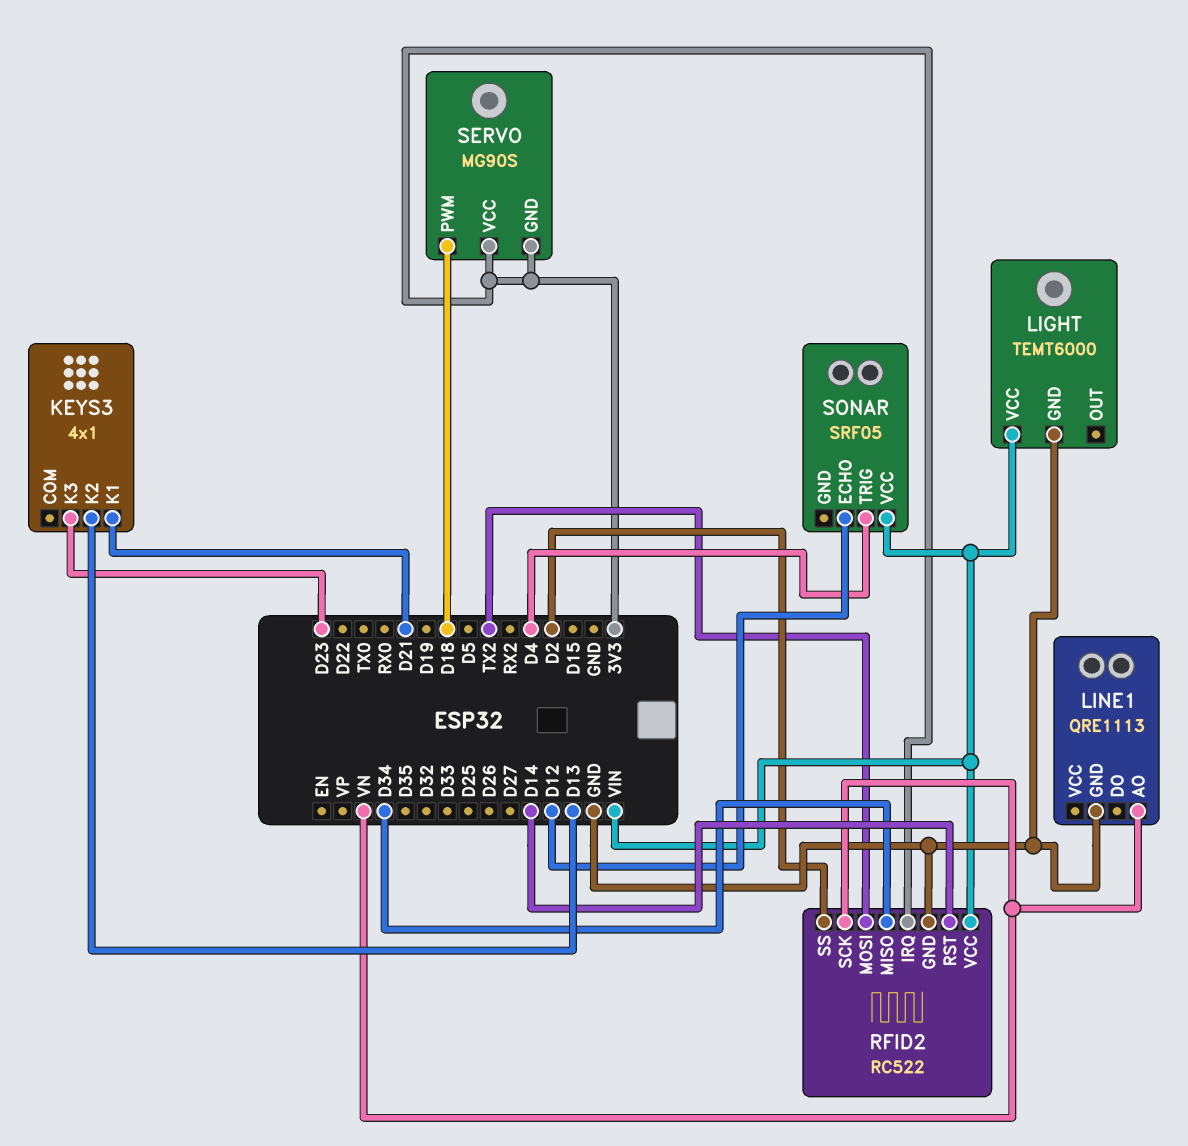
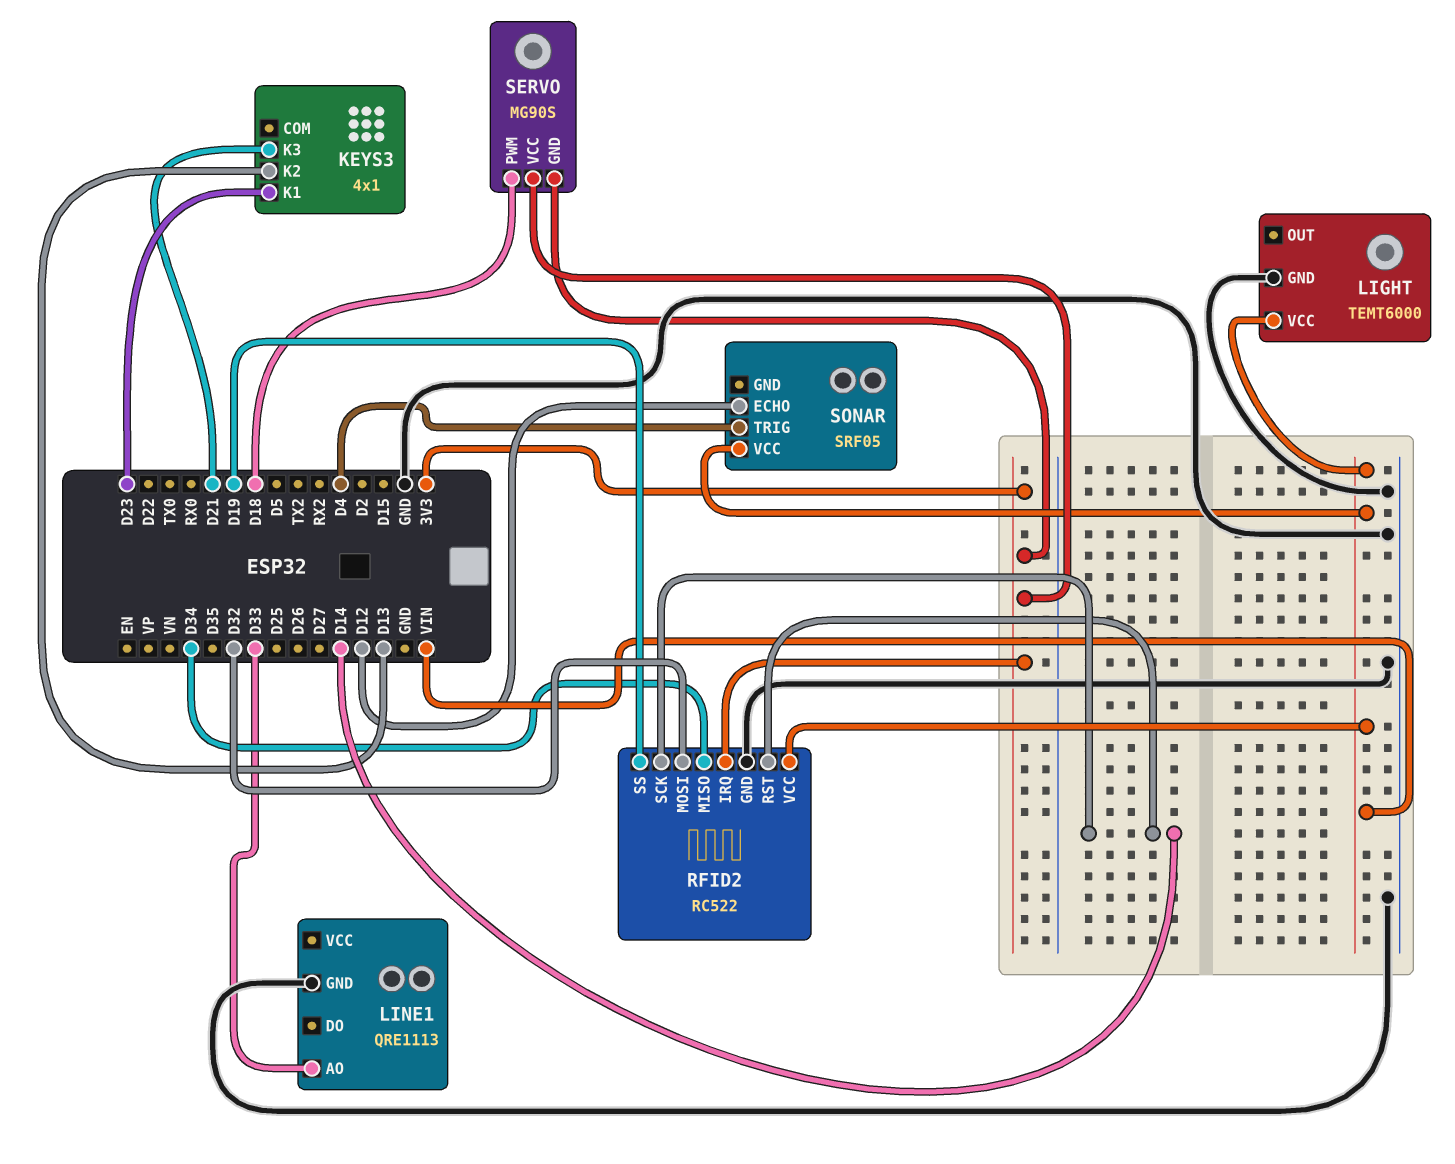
KEYS3 pin K1: D21 -> D23
KEYS3 pin K3: D23 -> D21
LINE1 pin AO: VN -> D33
RFID2 pin MOSI: TX2 -> D32
RFID2 pin SCK: VN -> D14
RFID2 pin SS: D2 -> D19

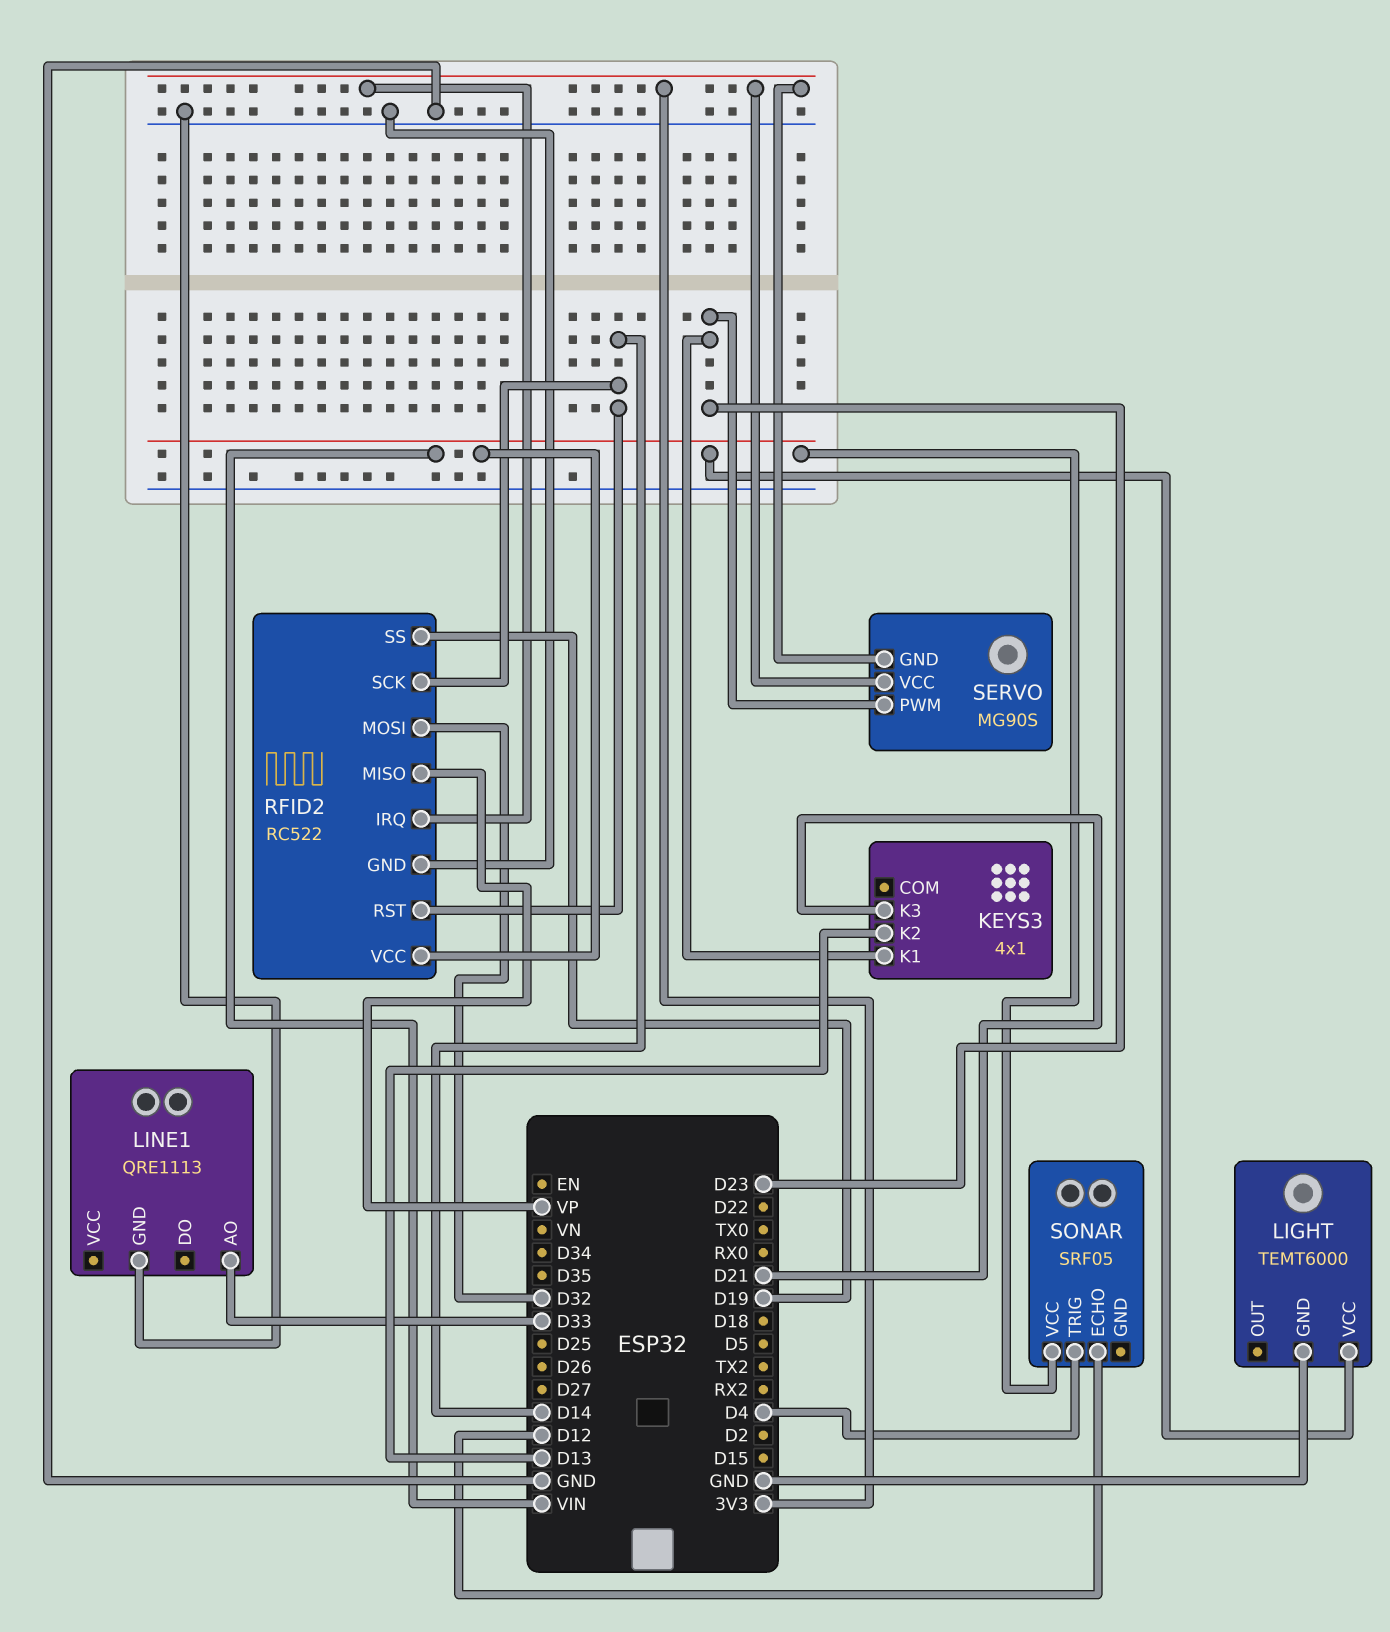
RFID2 pin MISO: D34 -> VP
SERVO pin PWM: D18 -> D23

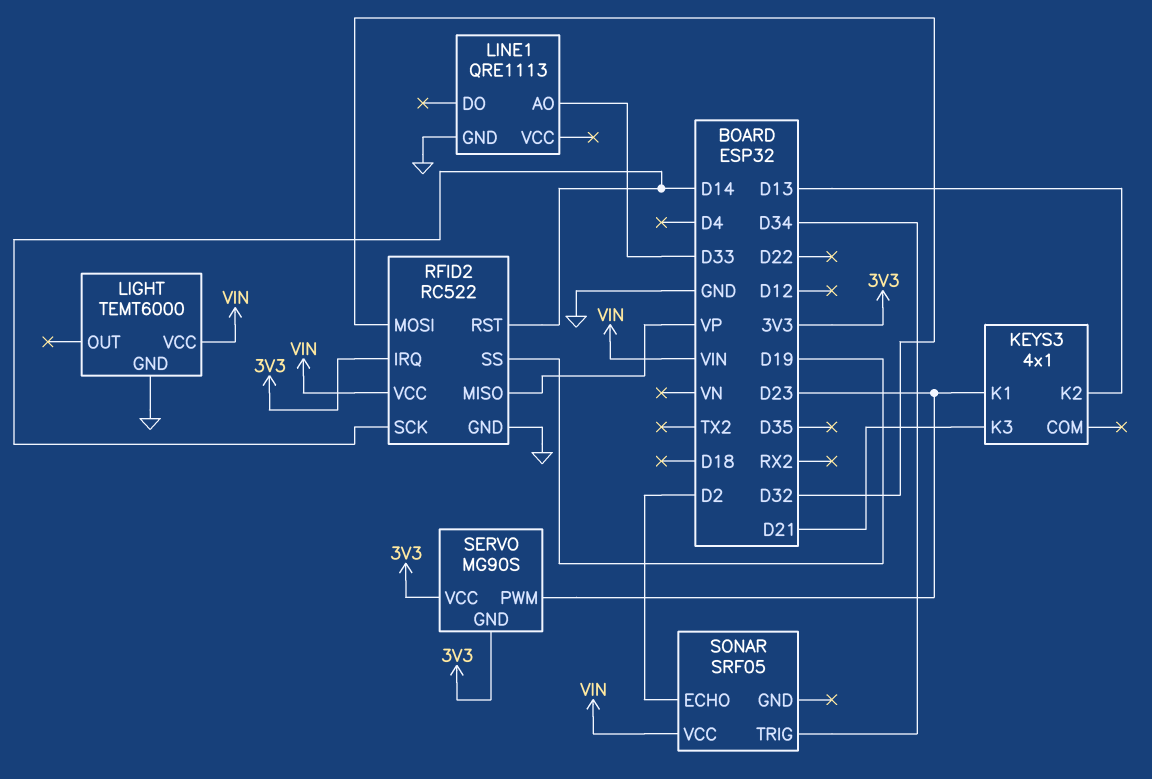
SONAR pin ECHO: D12 -> D2
SONAR pin TRIG: D4 -> D34

